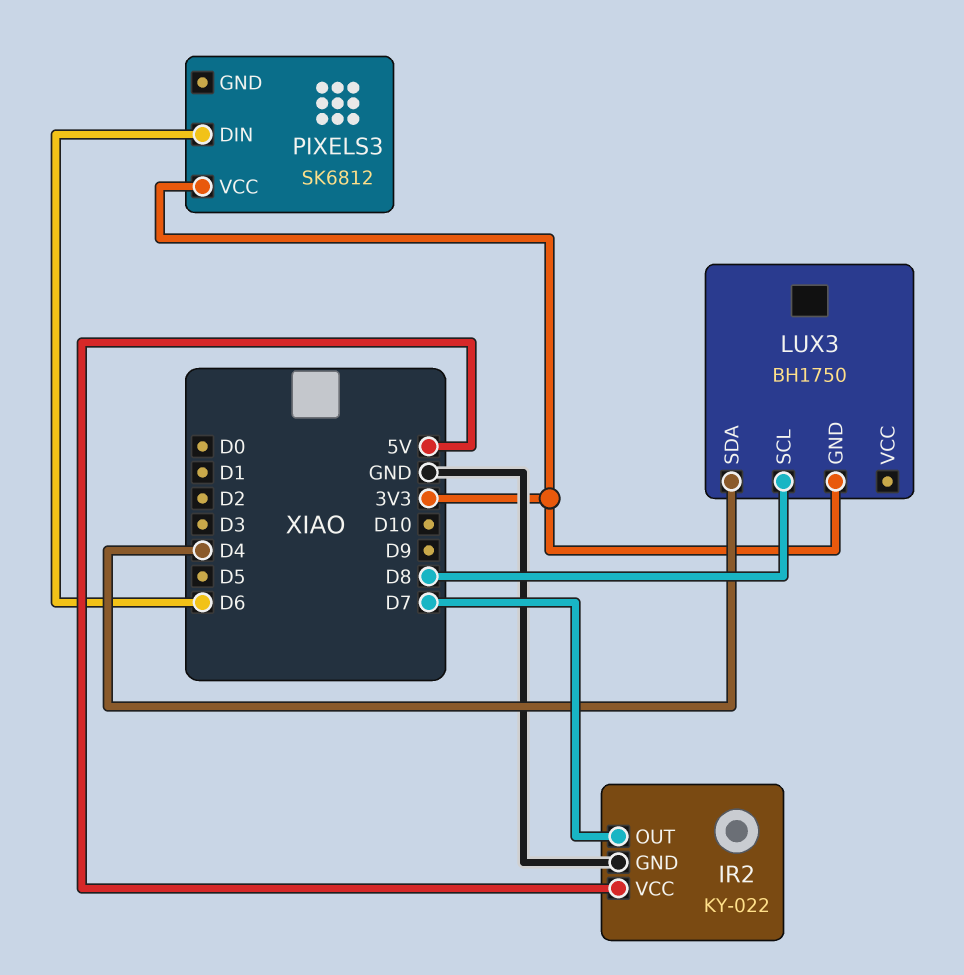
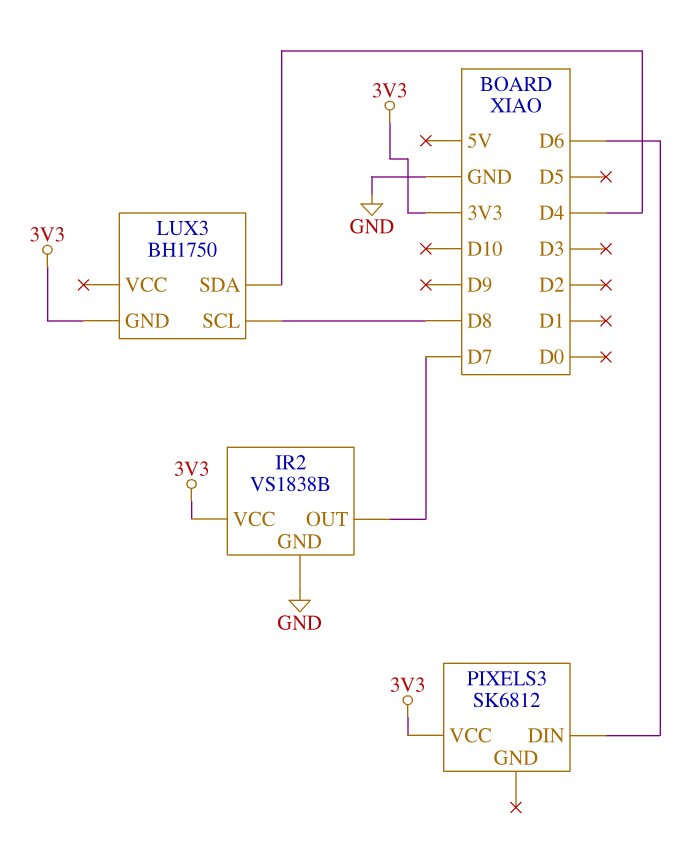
IR2: KY-022 -> VS1838B
IR2 pin VCC: 5V -> 3V3

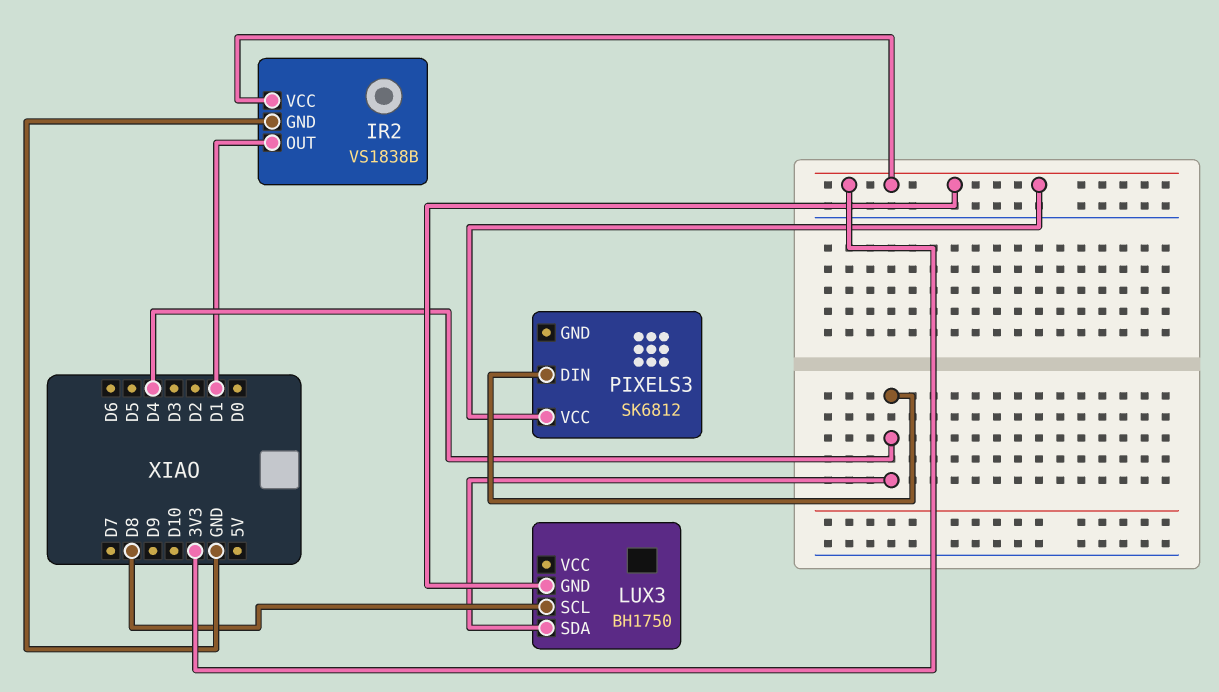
IR2 pin OUT: D7 -> D1
PIXELS3 pin DIN: D6 -> D4

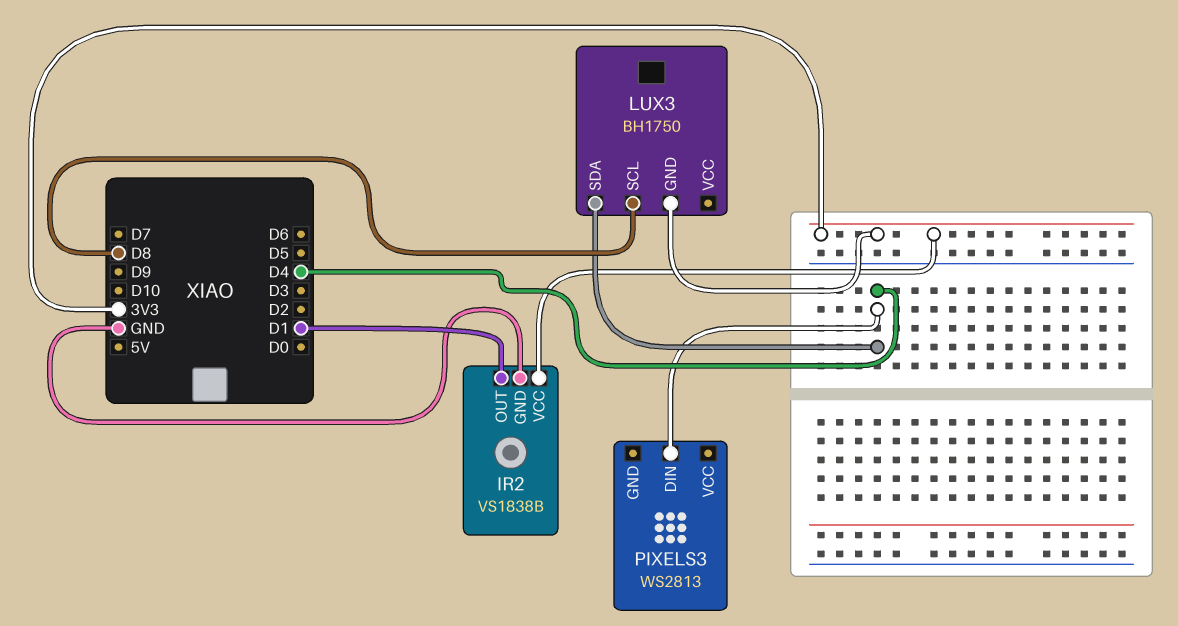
PIXELS3: SK6812 -> WS2813
PIXELS3 pin VCC: 3V3 -> none

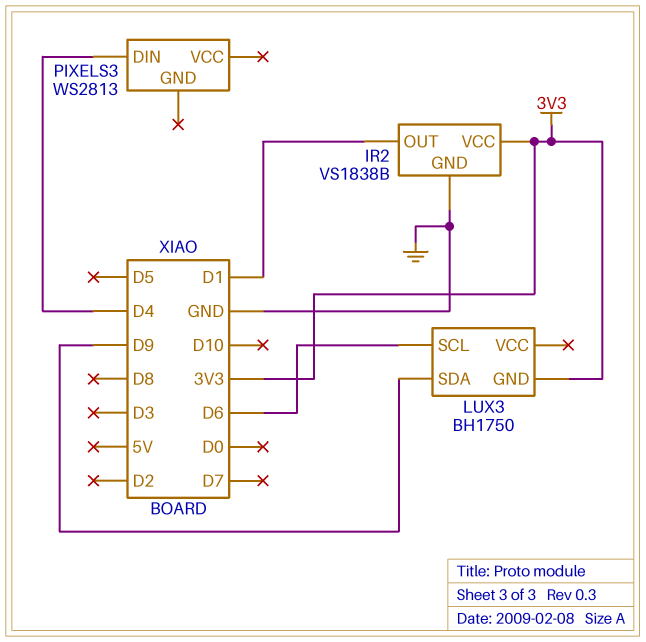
LUX3 pin SCL: D8 -> D6
LUX3 pin SDA: D4 -> D9

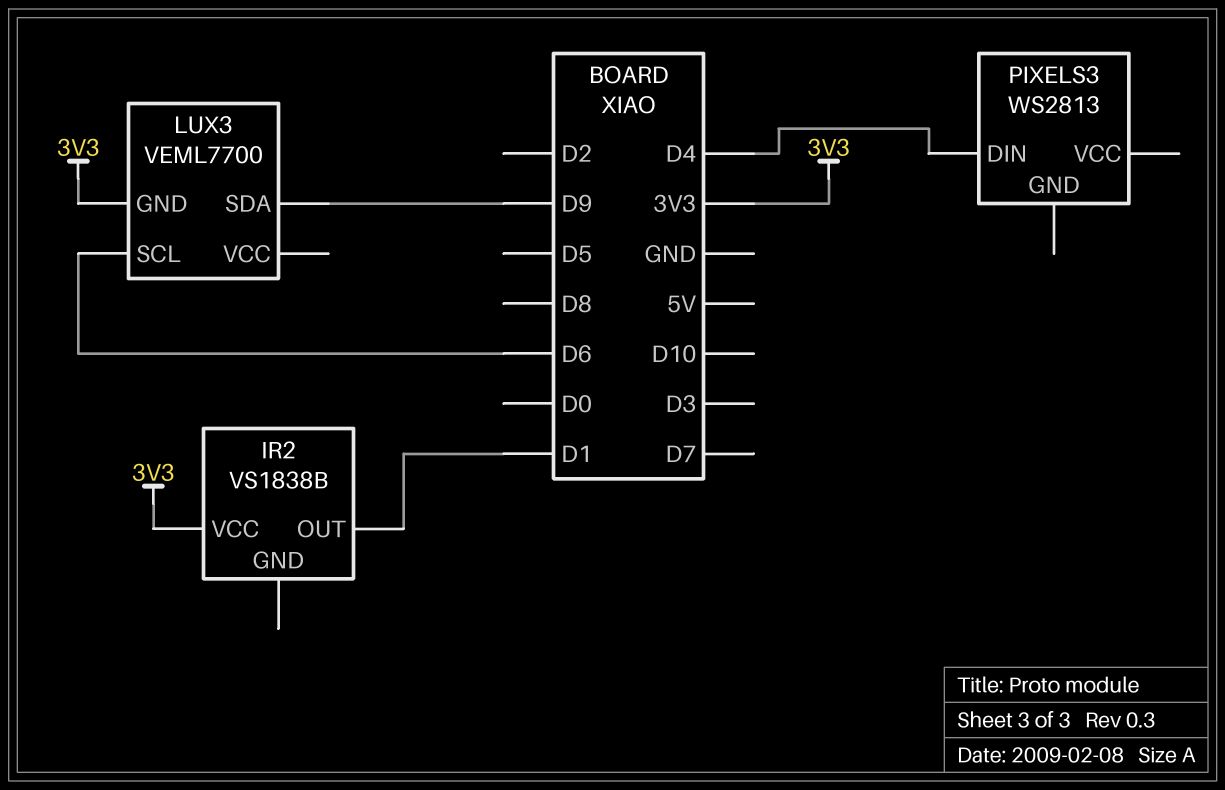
IR2 pin GND: GND -> none
LUX3: BH1750 -> VEML7700

